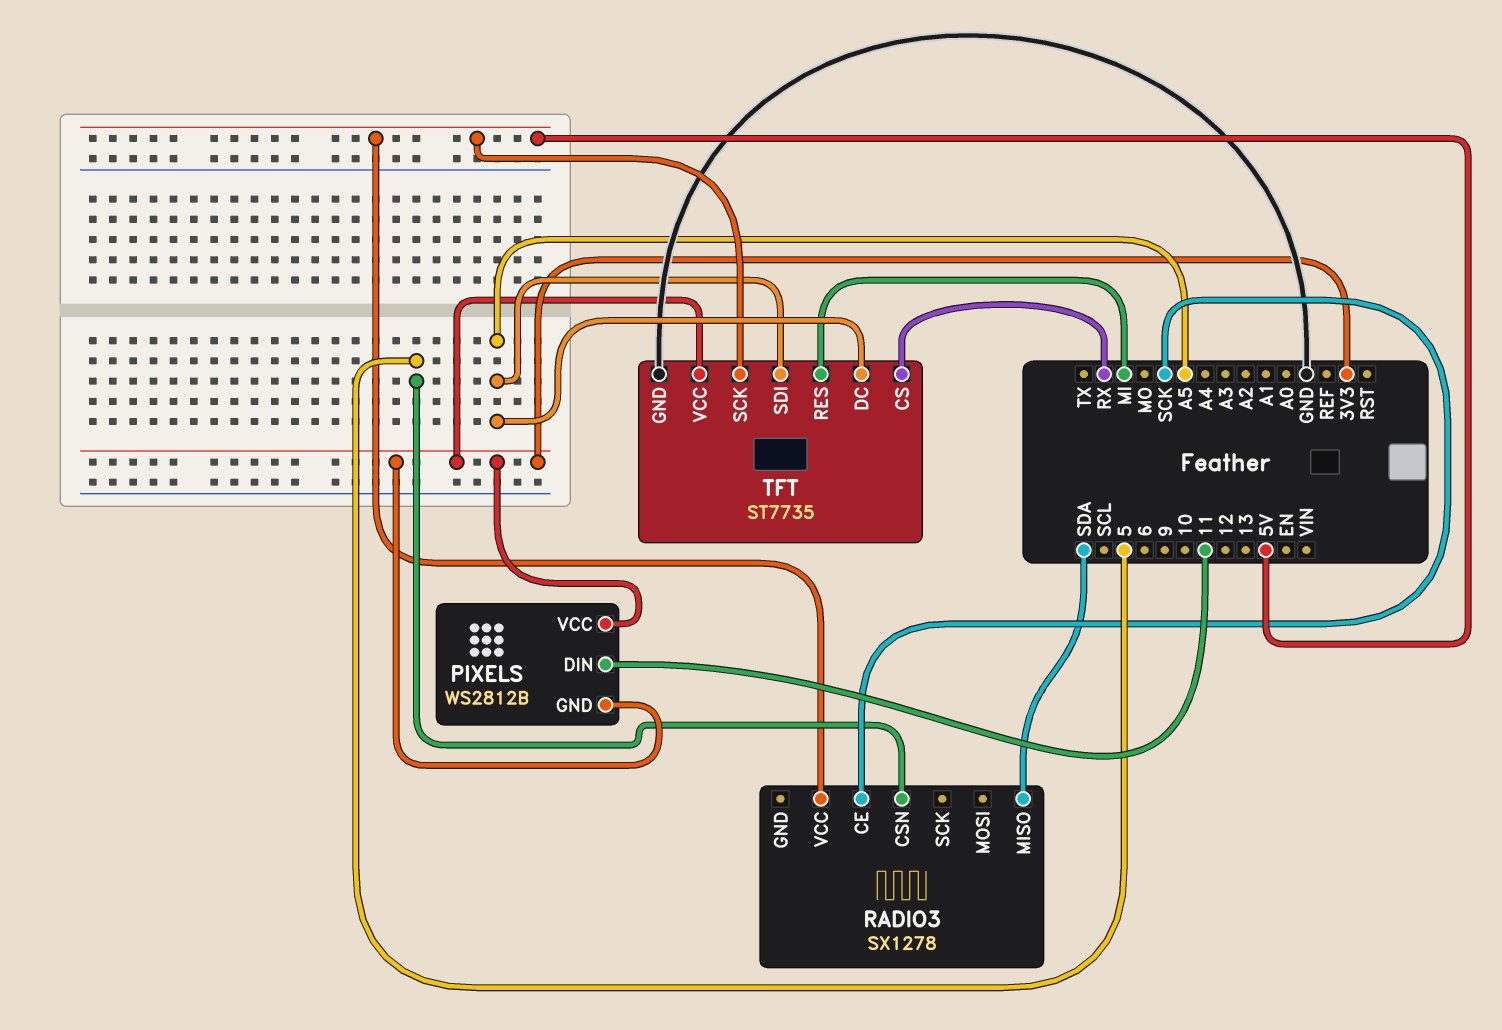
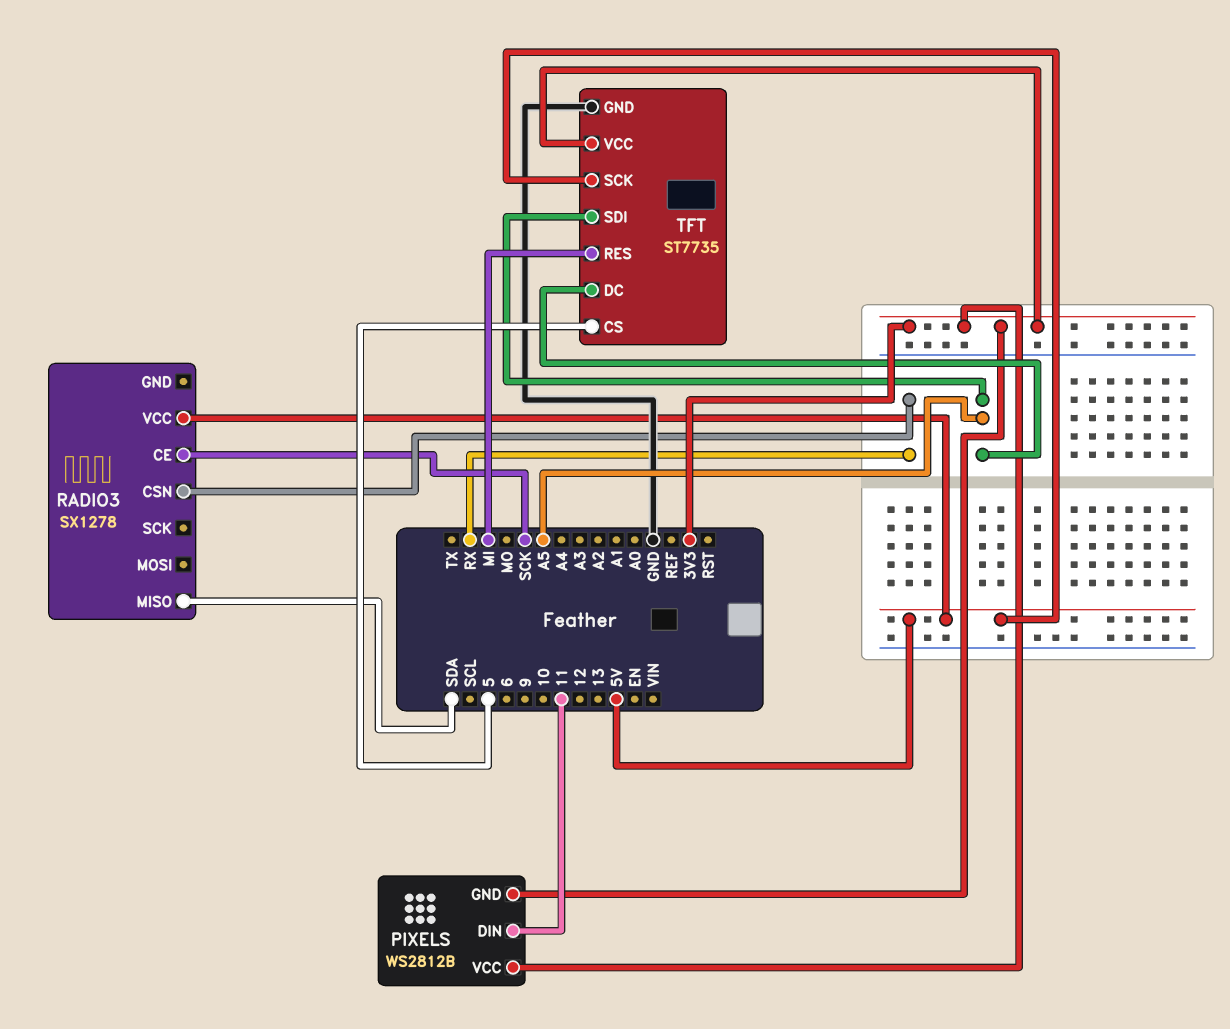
RADIO3 pin CSN: 5 -> RX
TFT pin CS: RX -> 5

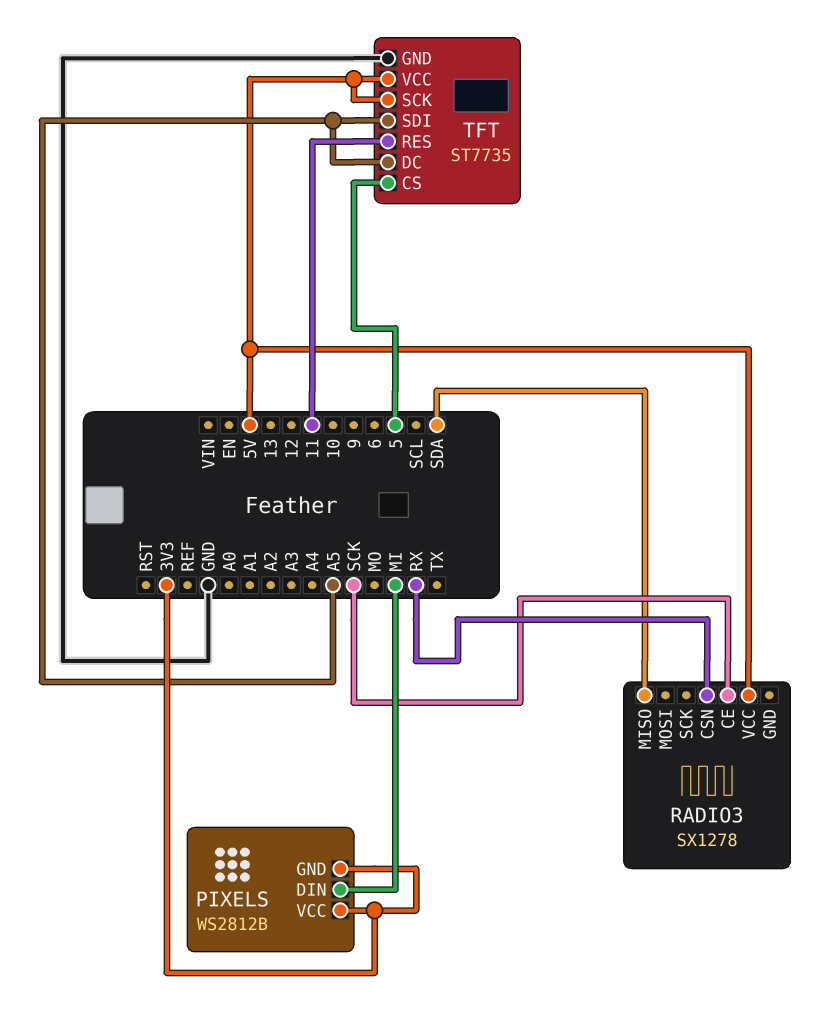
PIXELS pin DIN: 11 -> MI
TFT pin RES: MI -> 11
TFT pin VCC: 3V3 -> 5V

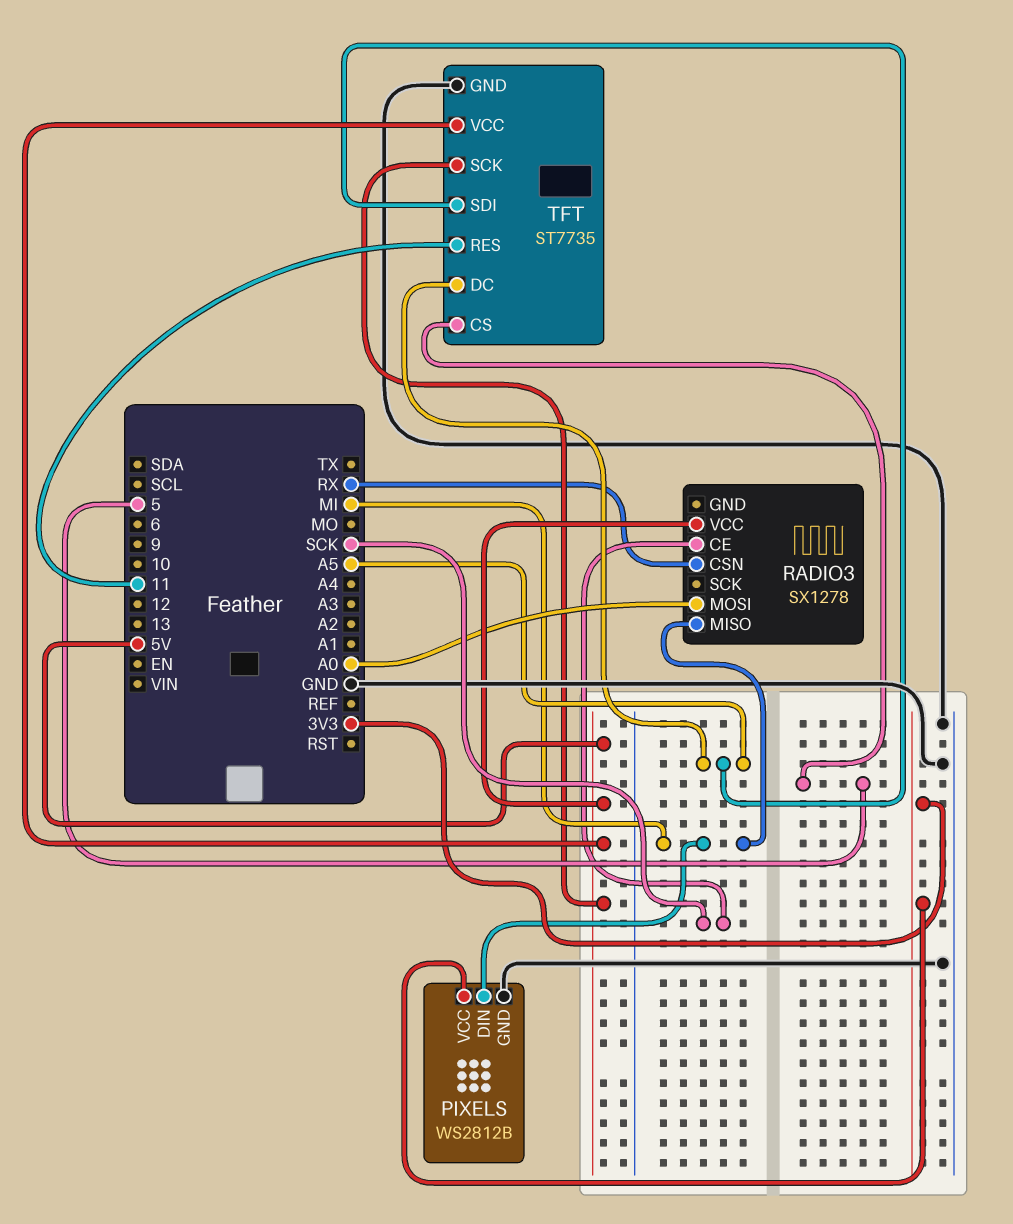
PIXELS pin GND: 3V3 -> GND
RADIO3 pin MISO: SDA -> MI
RADIO3 pin MOSI: none -> A0

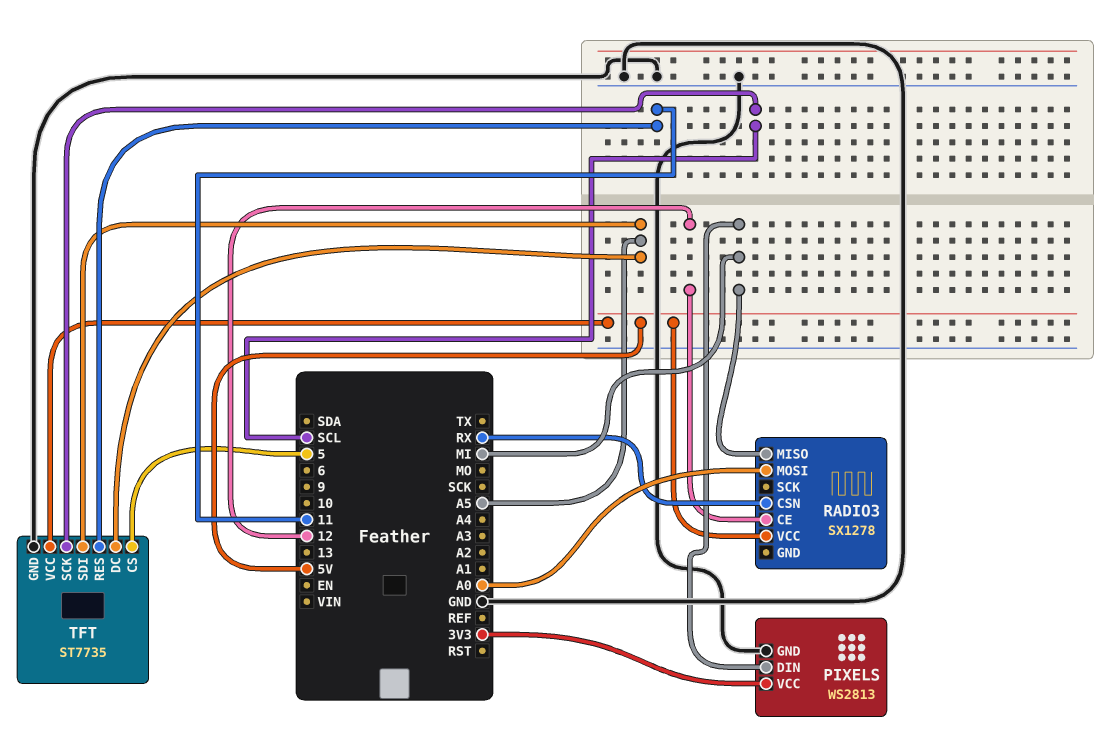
PIXELS: WS2812B -> WS2813
RADIO3 pin CE: SCK -> 12
TFT pin SCK: 5V -> SCL

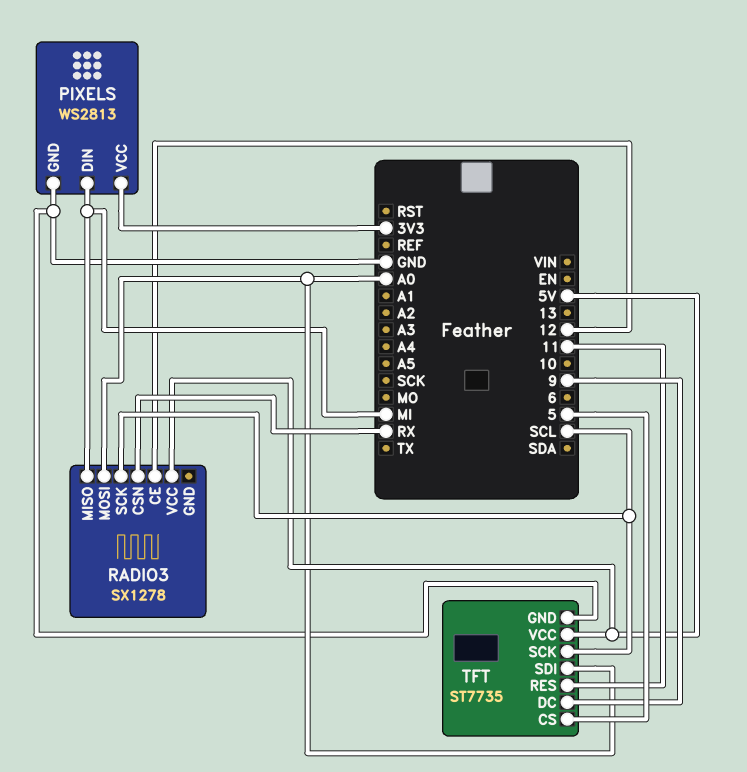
RADIO3 pin SCK: none -> SCL
TFT pin DC: A5 -> 9
TFT pin SDI: A5 -> A0

